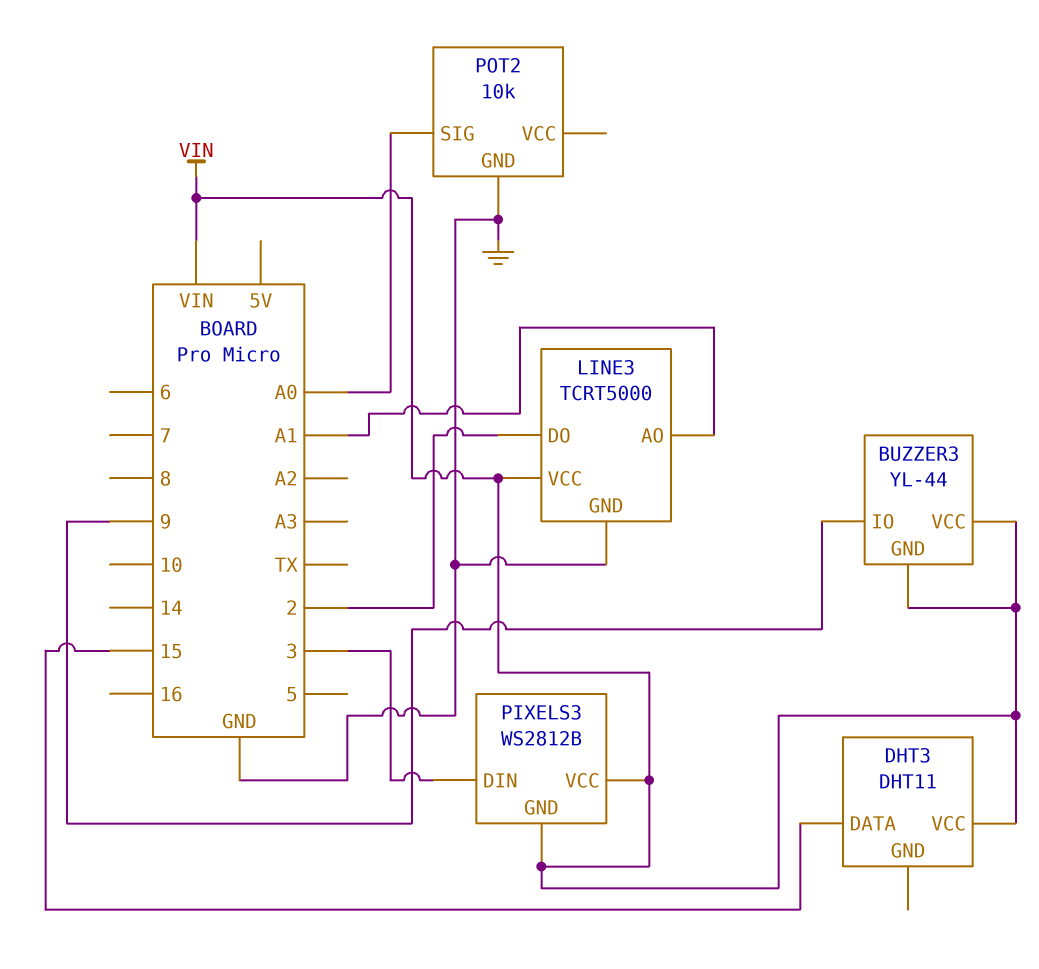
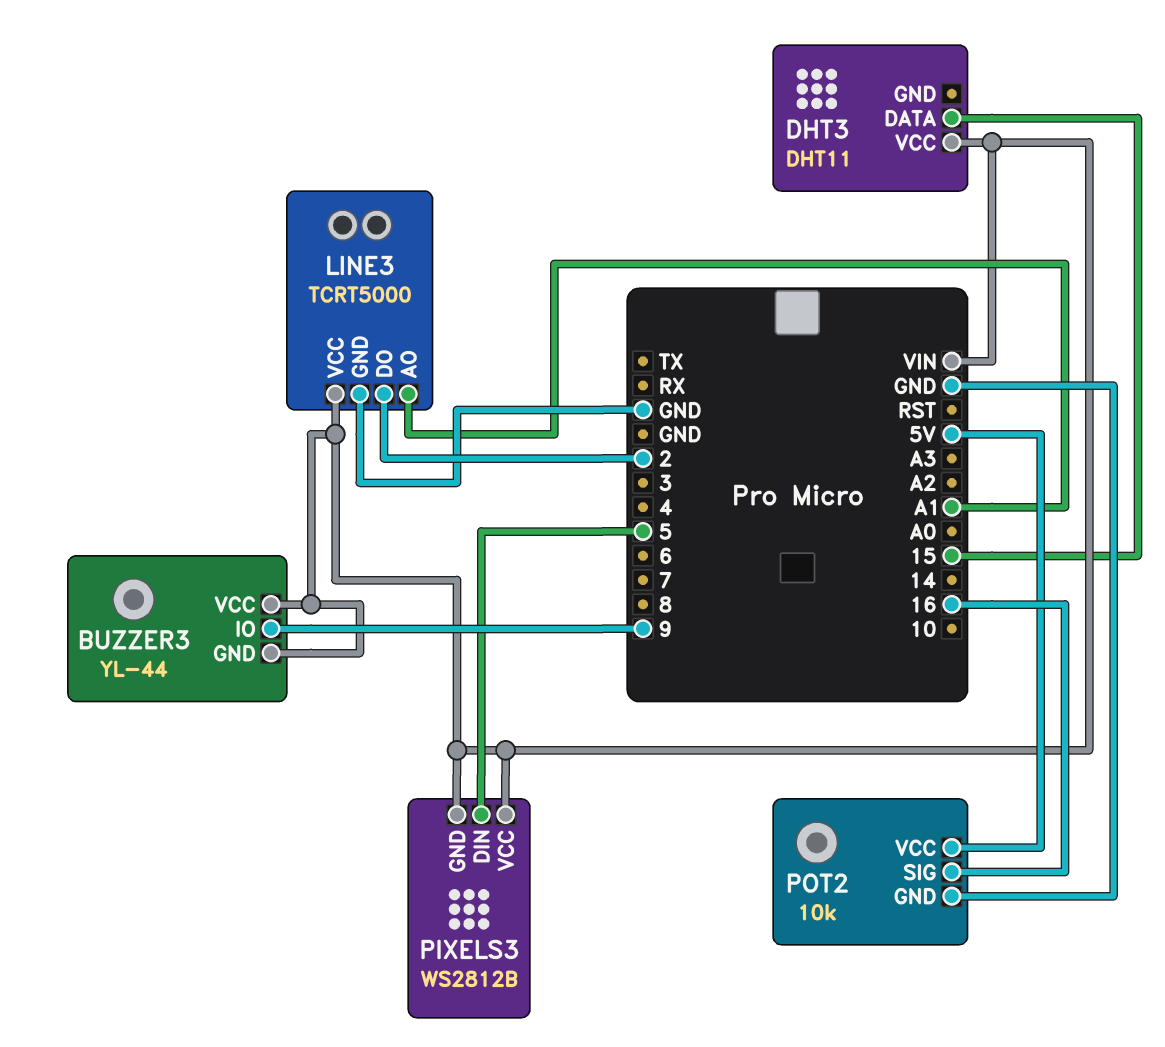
PIXELS3 pin DIN: 3 -> 5
POT2 pin SIG: A0 -> 16
POT2 pin VCC: none -> 5V

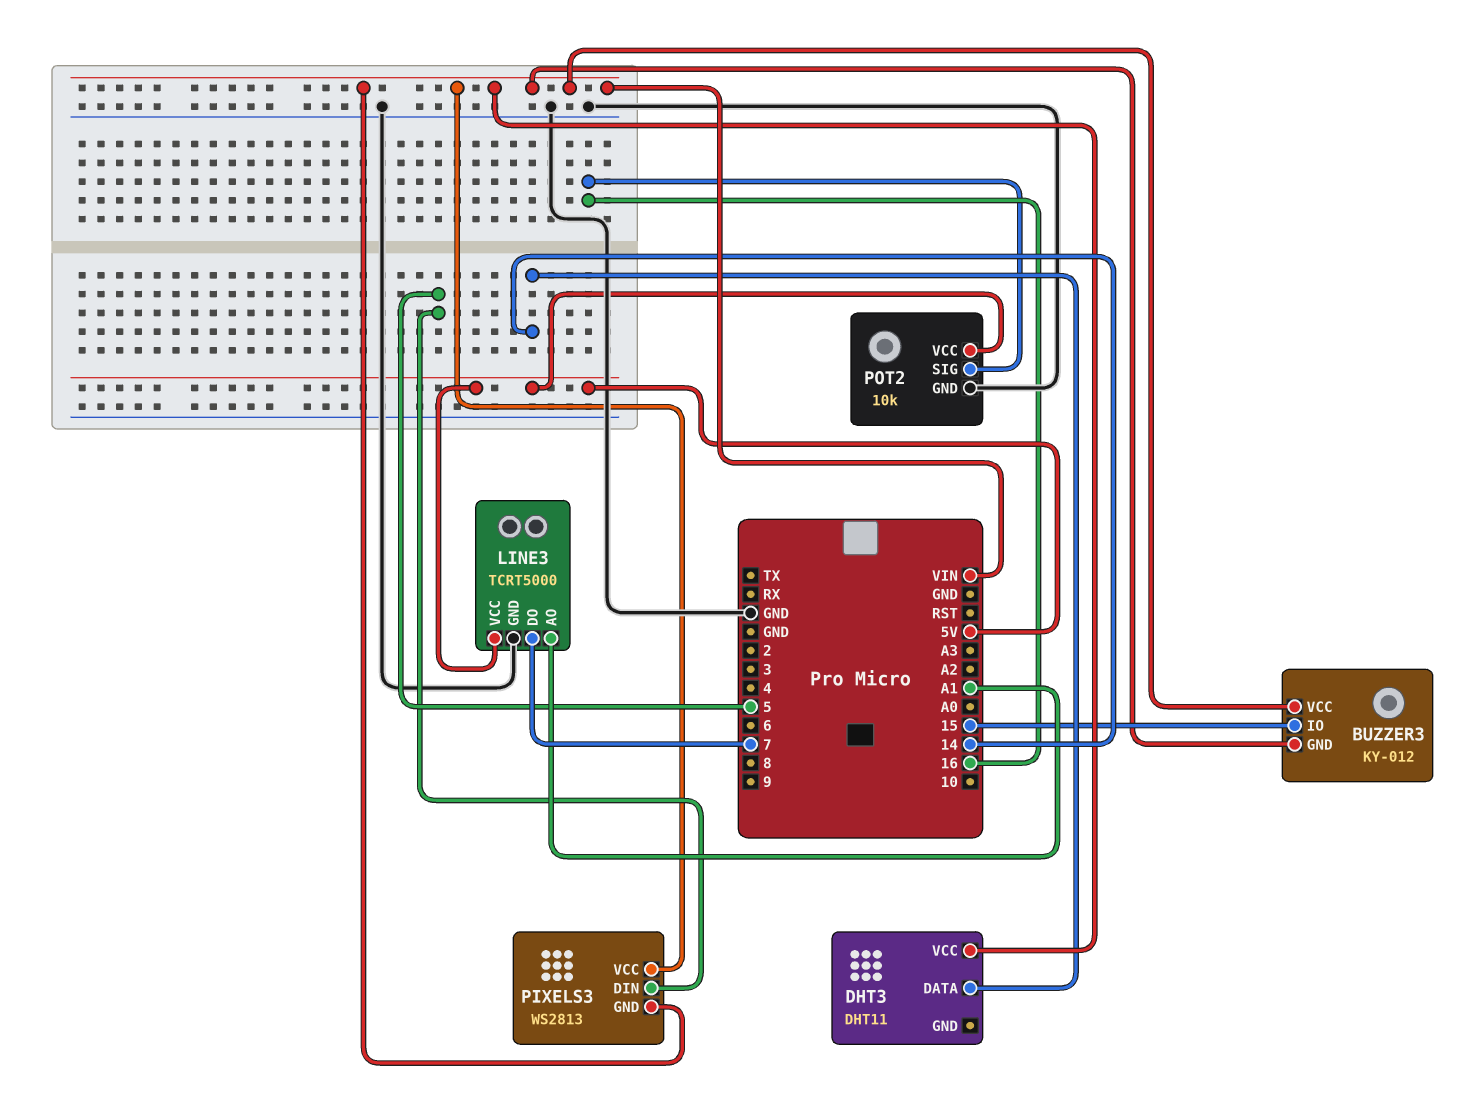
BUZZER3: YL-44 -> KY-012
BUZZER3 pin IO: 9 -> 15
DHT3 pin DATA: 15 -> 14
LINE3 pin DO: 2 -> 7
LINE3 pin VCC: VIN -> 5V
PIXELS3: WS2812B -> WS2813

